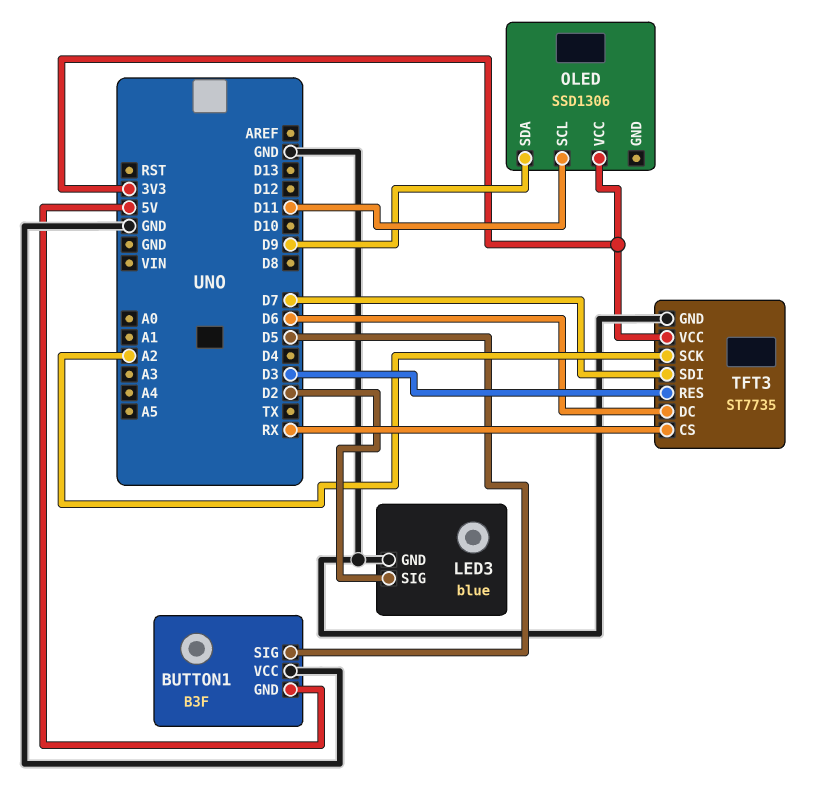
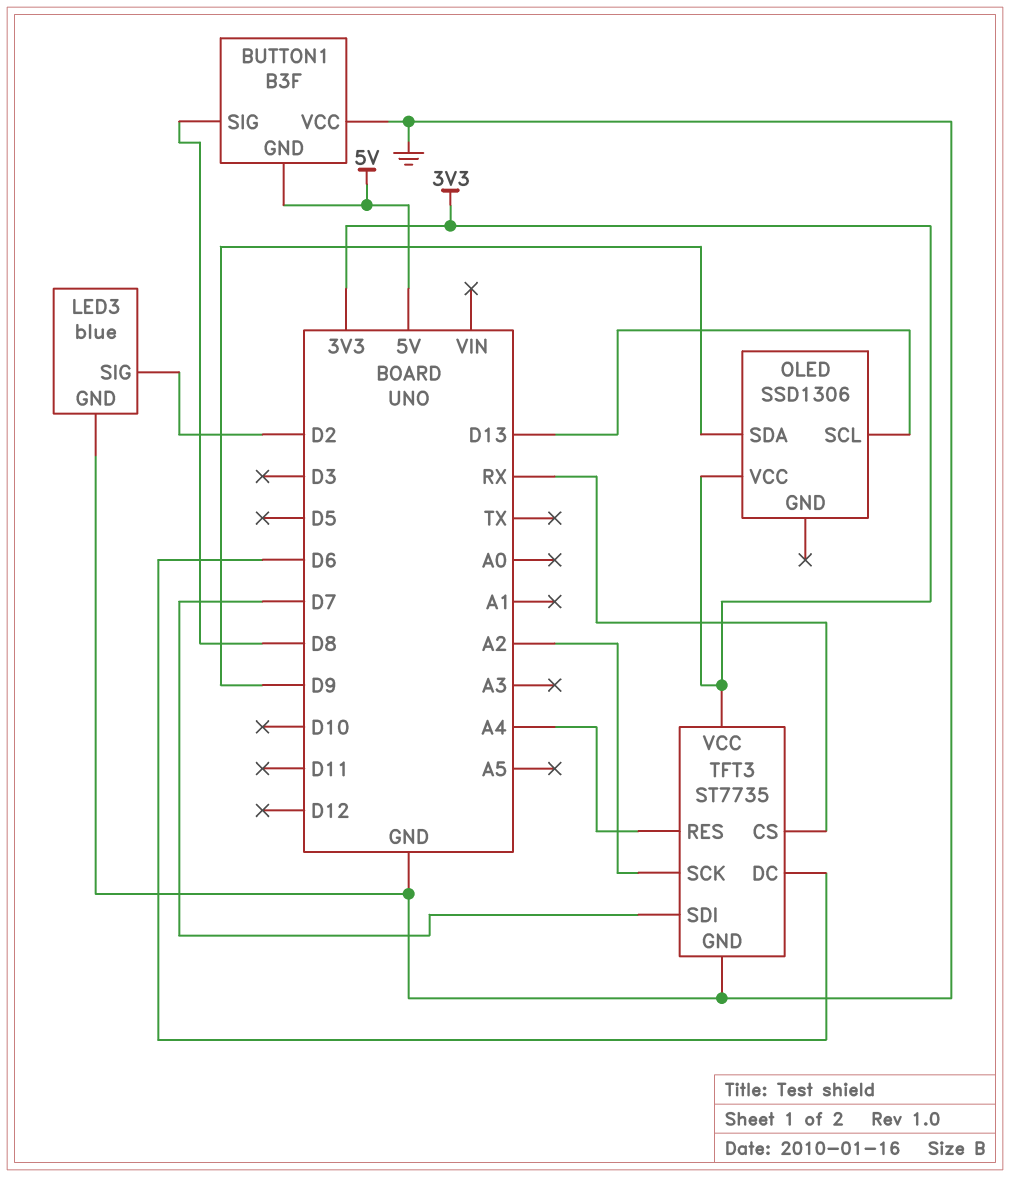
BUTTON1 pin SIG: D5 -> D8
OLED pin SCL: D11 -> D13
TFT3 pin RES: D3 -> A4

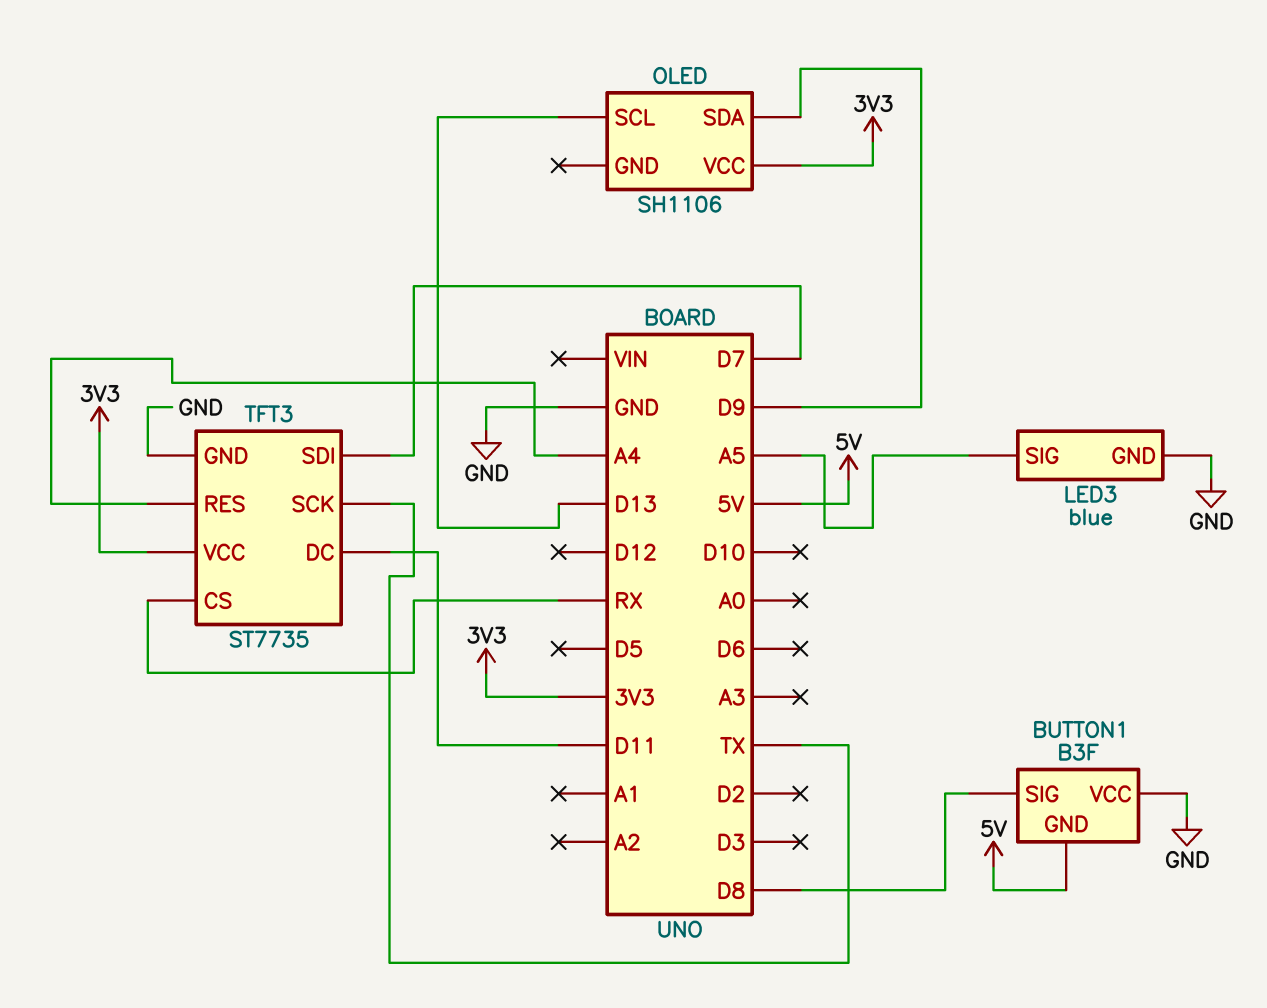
LED3 pin SIG: D2 -> A5
OLED: SSD1306 -> SH1106
TFT3 pin DC: D6 -> D11
TFT3 pin SCK: A2 -> TX

